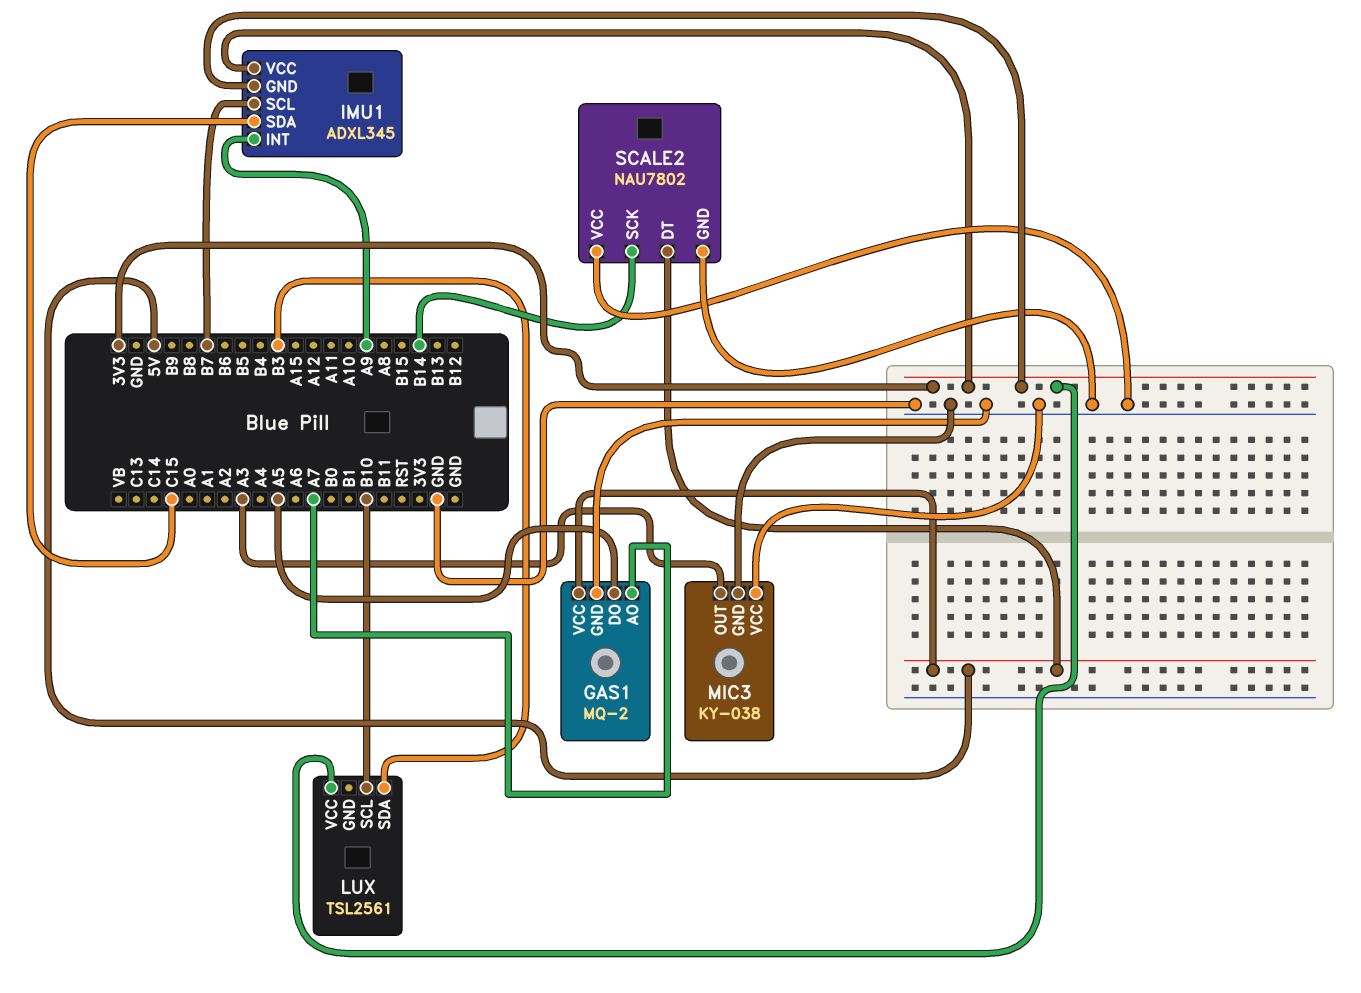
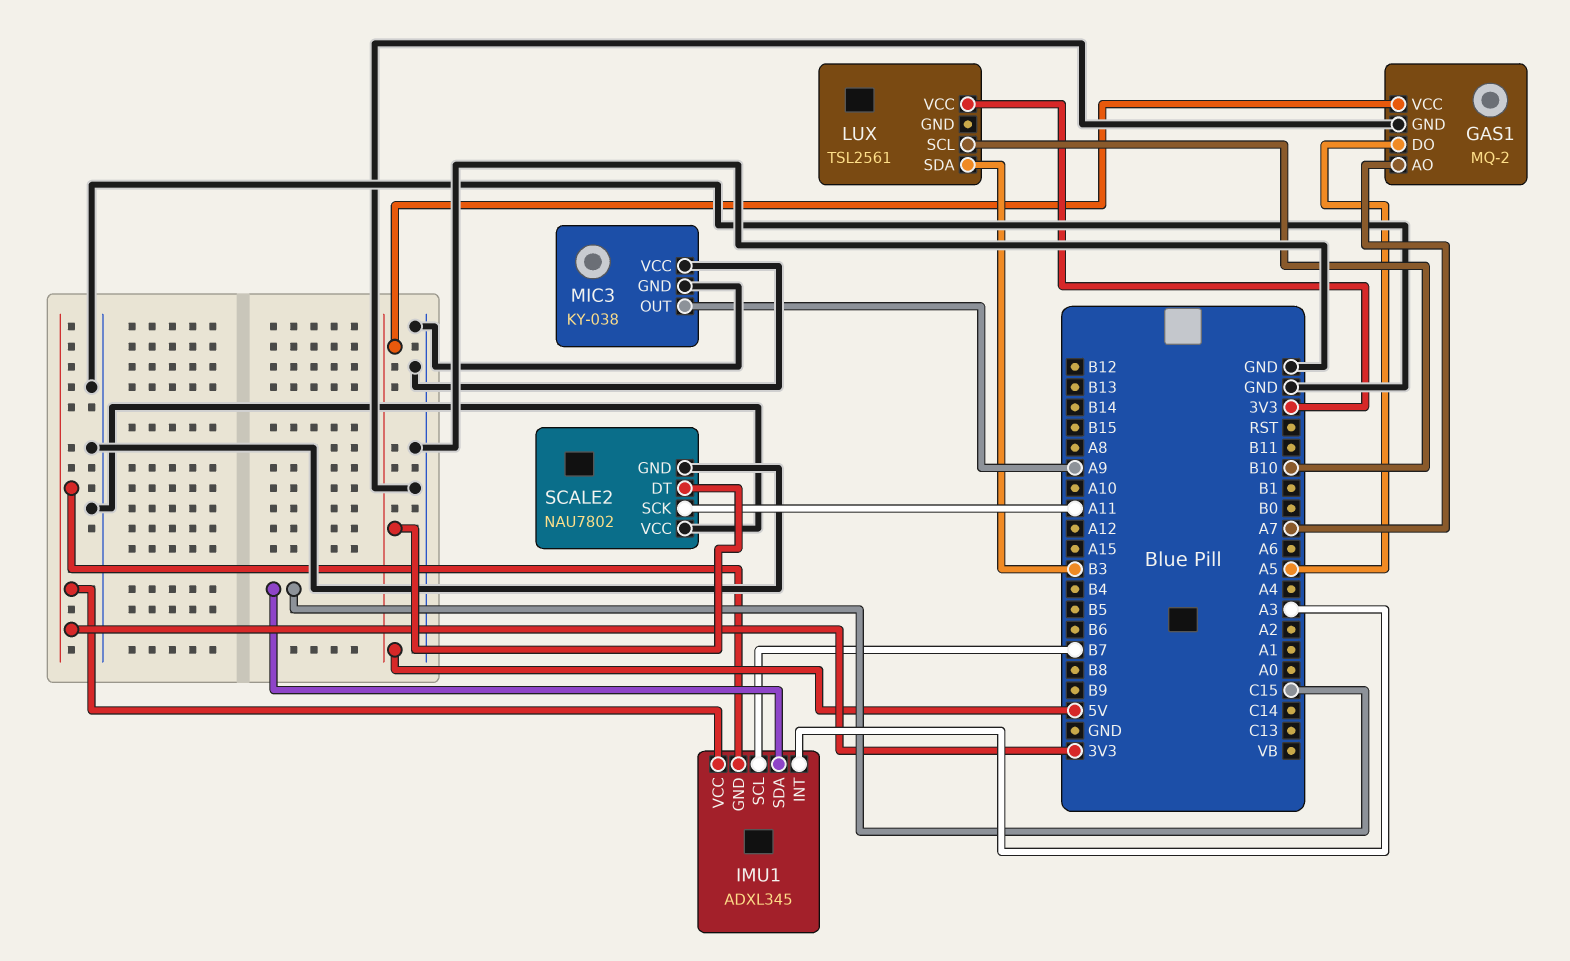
IMU1 pin INT: A9 -> A3
MIC3 pin OUT: A3 -> A9
SCALE2 pin SCK: B14 -> A11

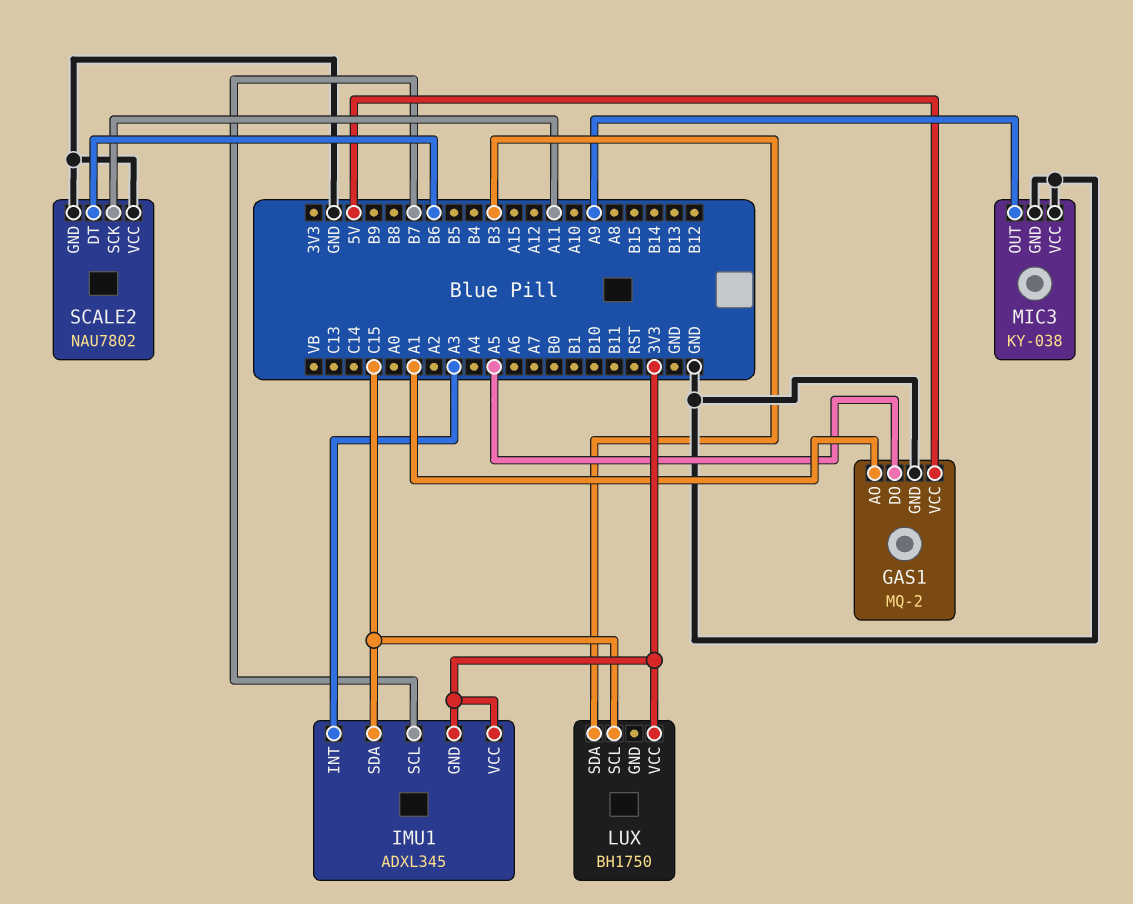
GAS1 pin AO: A7 -> A1
LUX: TSL2561 -> BH1750
LUX pin SCL: B10 -> C15
SCALE2 pin DT: 5V -> B6

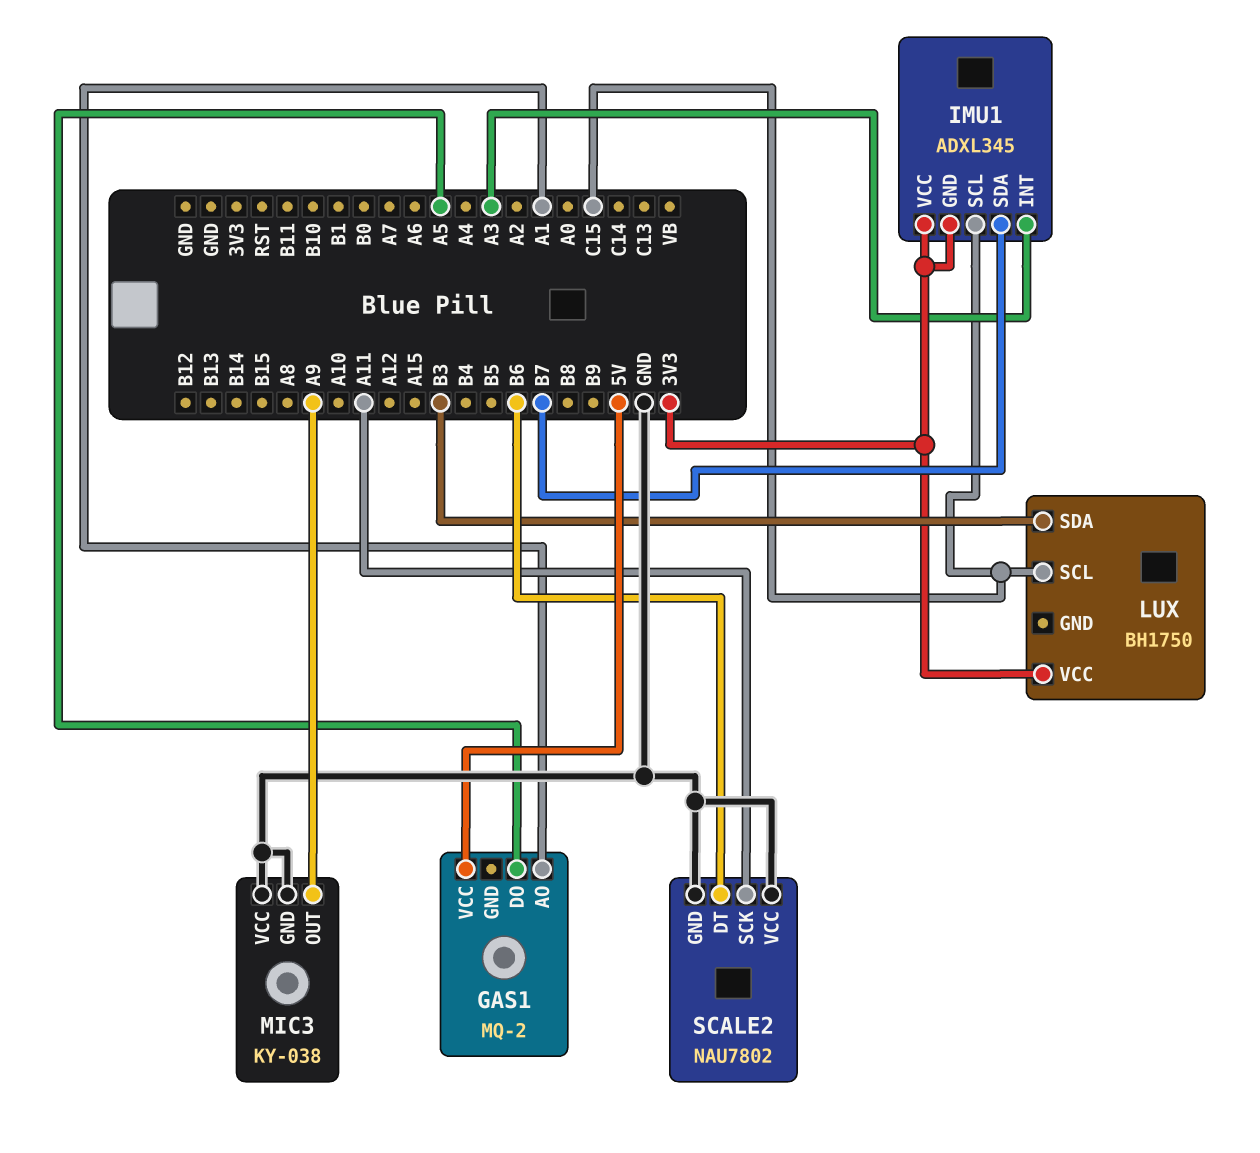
GAS1 pin GND: GND -> none
IMU1 pin SCL: B7 -> C15
IMU1 pin SDA: C15 -> B7

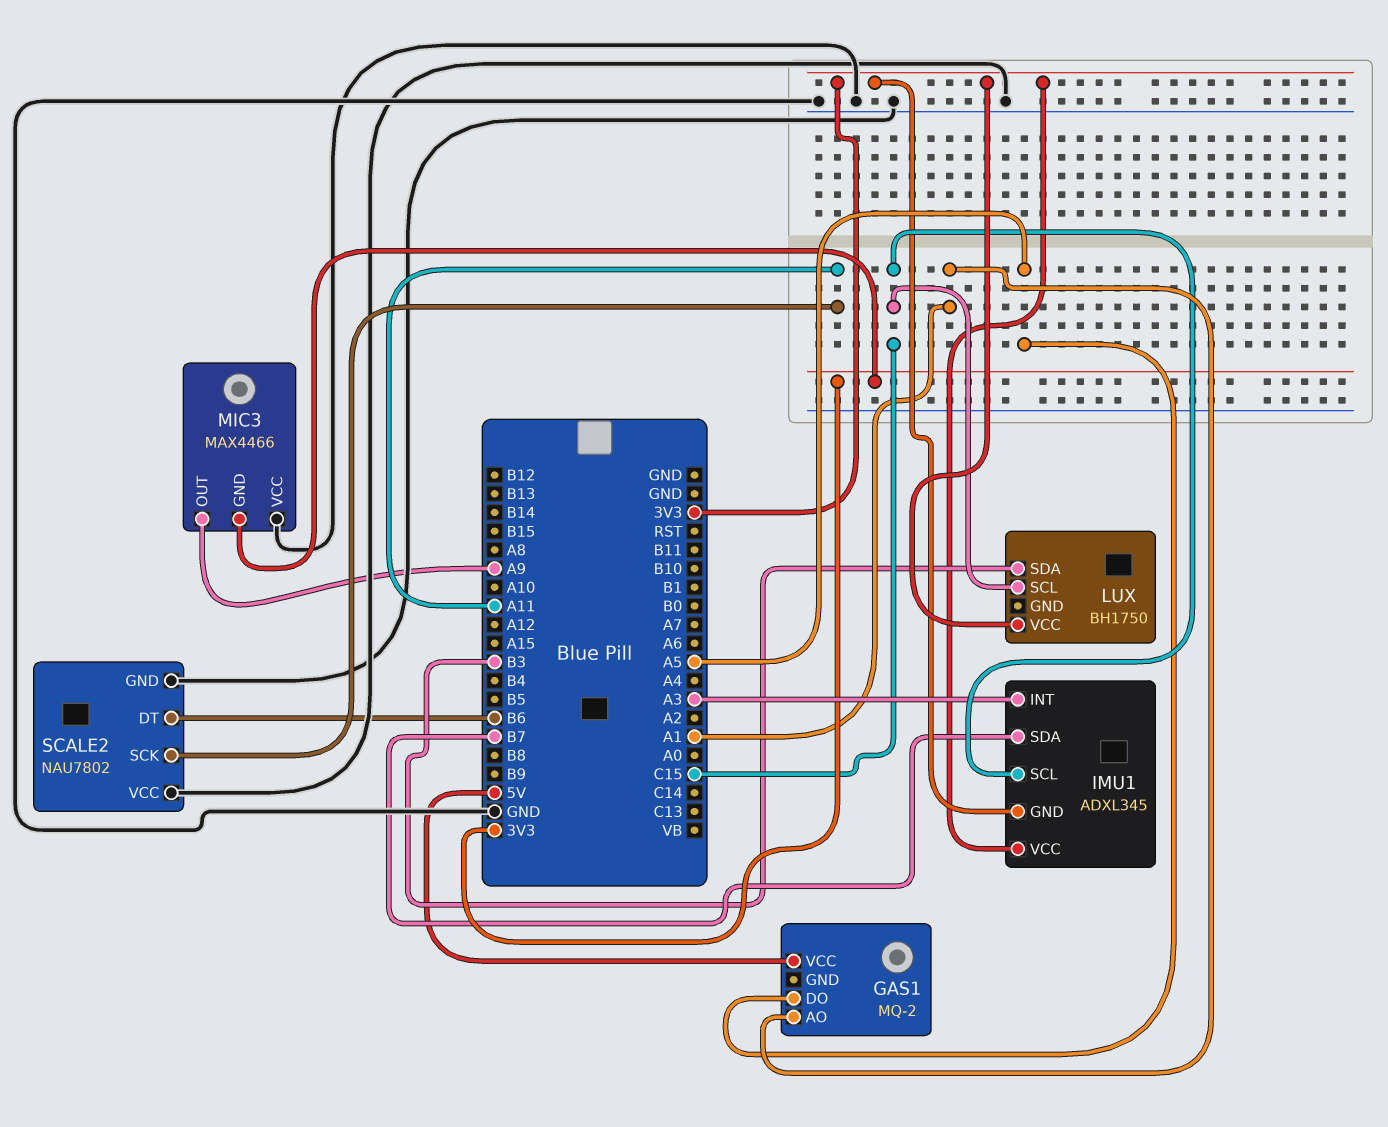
MIC3: KY-038 -> MAX4466
MIC3 pin GND: GND -> 3V3

